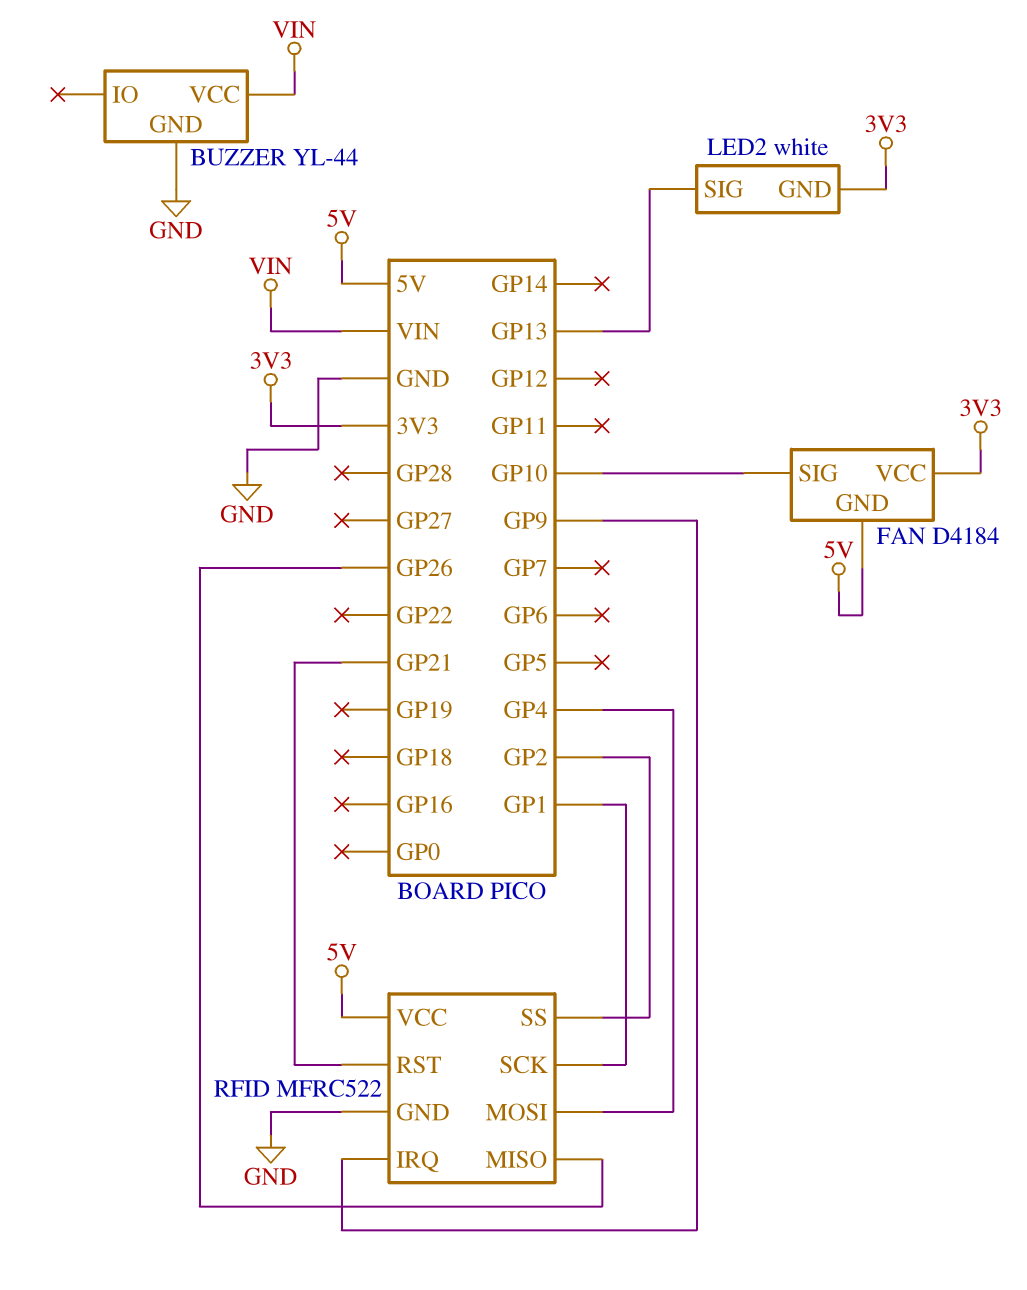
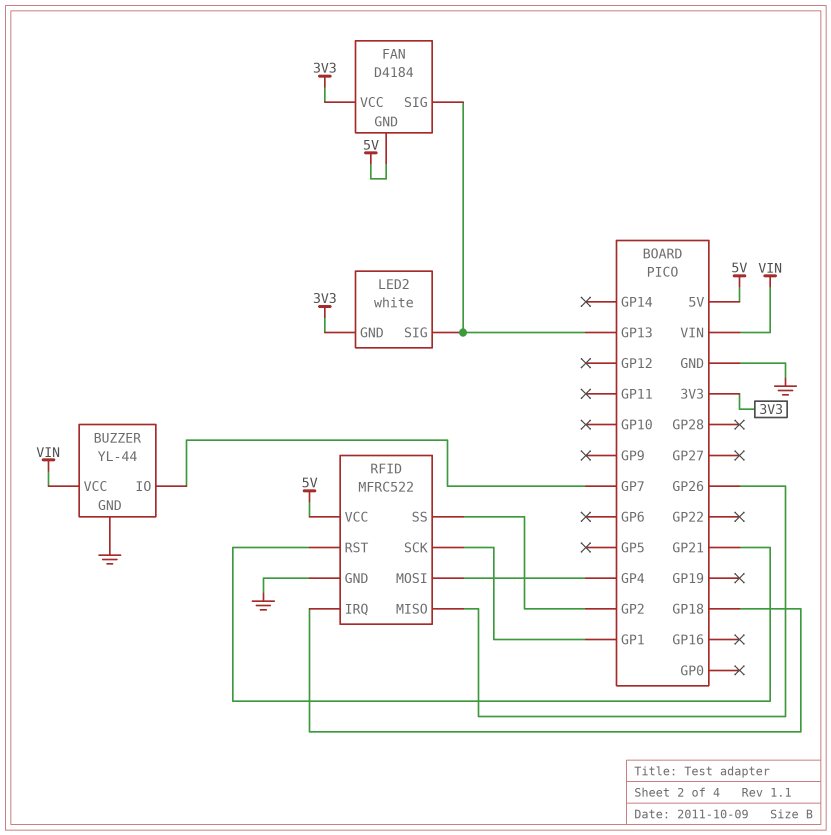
BUZZER pin IO: none -> GP7
FAN pin SIG: GP10 -> GP13
RFID pin IRQ: GP9 -> GP18

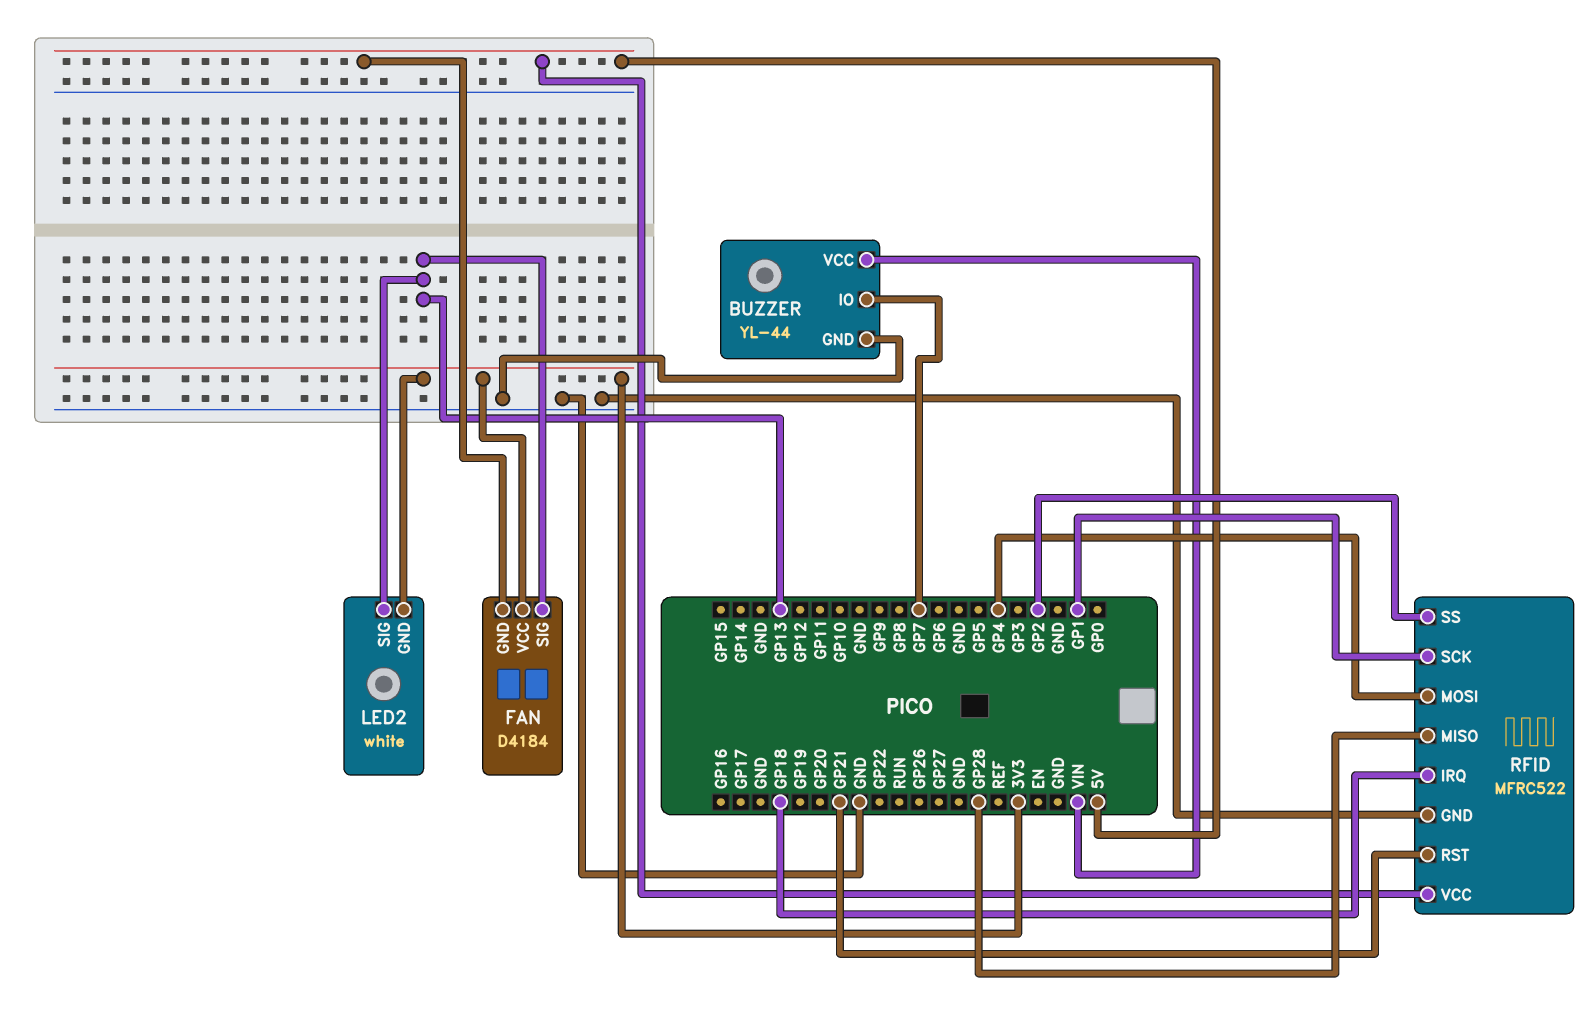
RFID pin MISO: GP26 -> GP28

